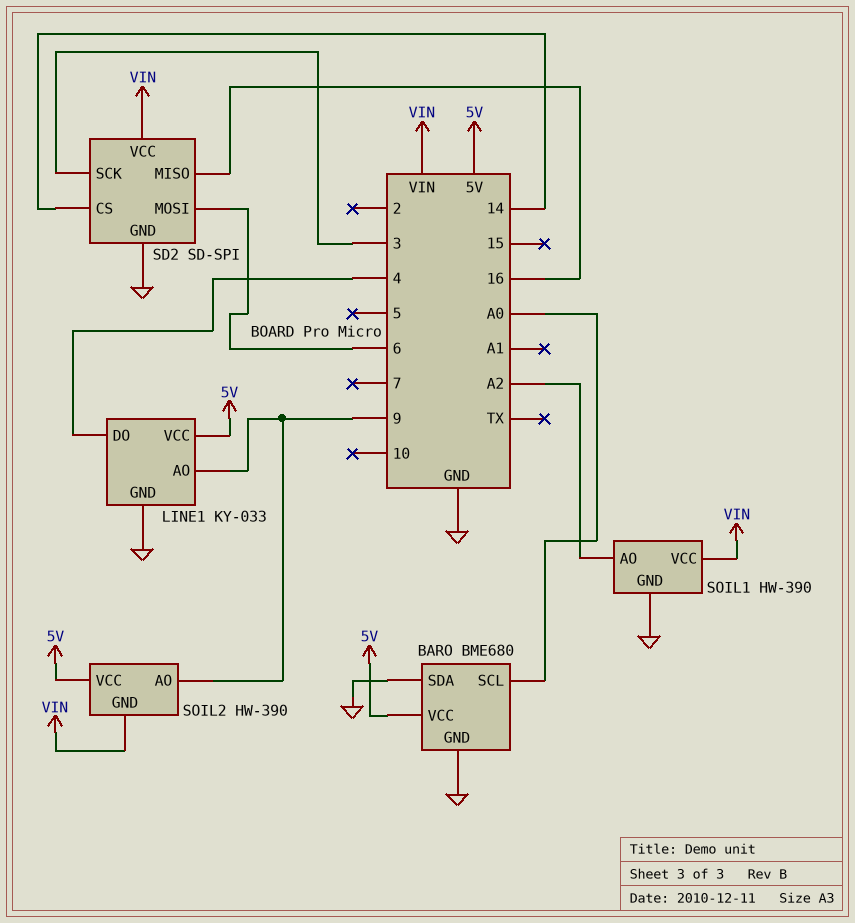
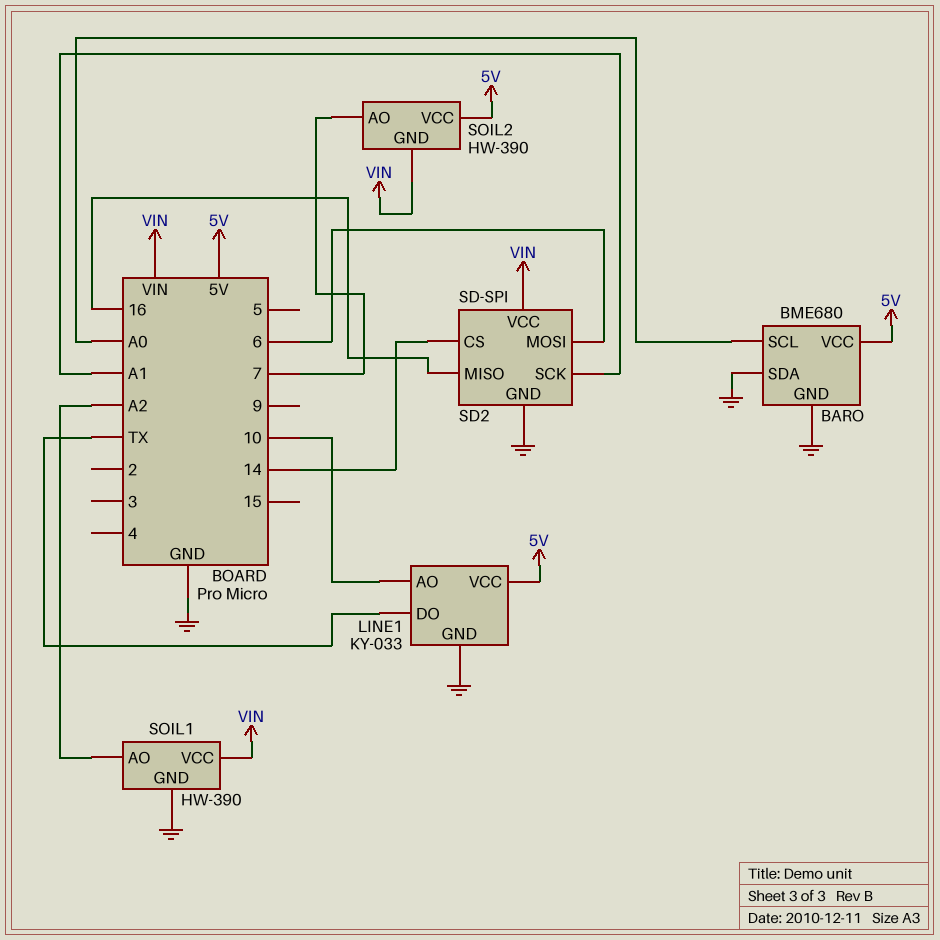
LINE1 pin AO: 9 -> 10
LINE1 pin DO: 4 -> TX
SD2 pin SCK: 3 -> A1
SOIL2 pin AO: 9 -> 7

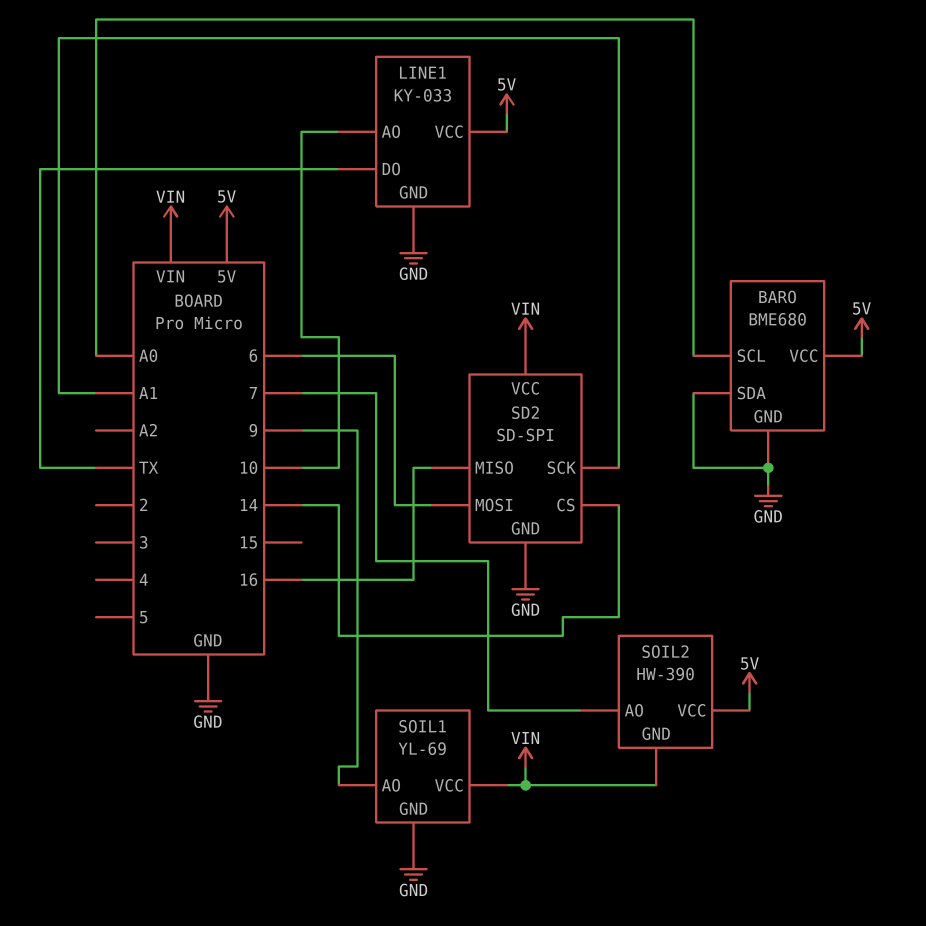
SOIL1: HW-390 -> YL-69
SOIL1 pin AO: A2 -> 9

